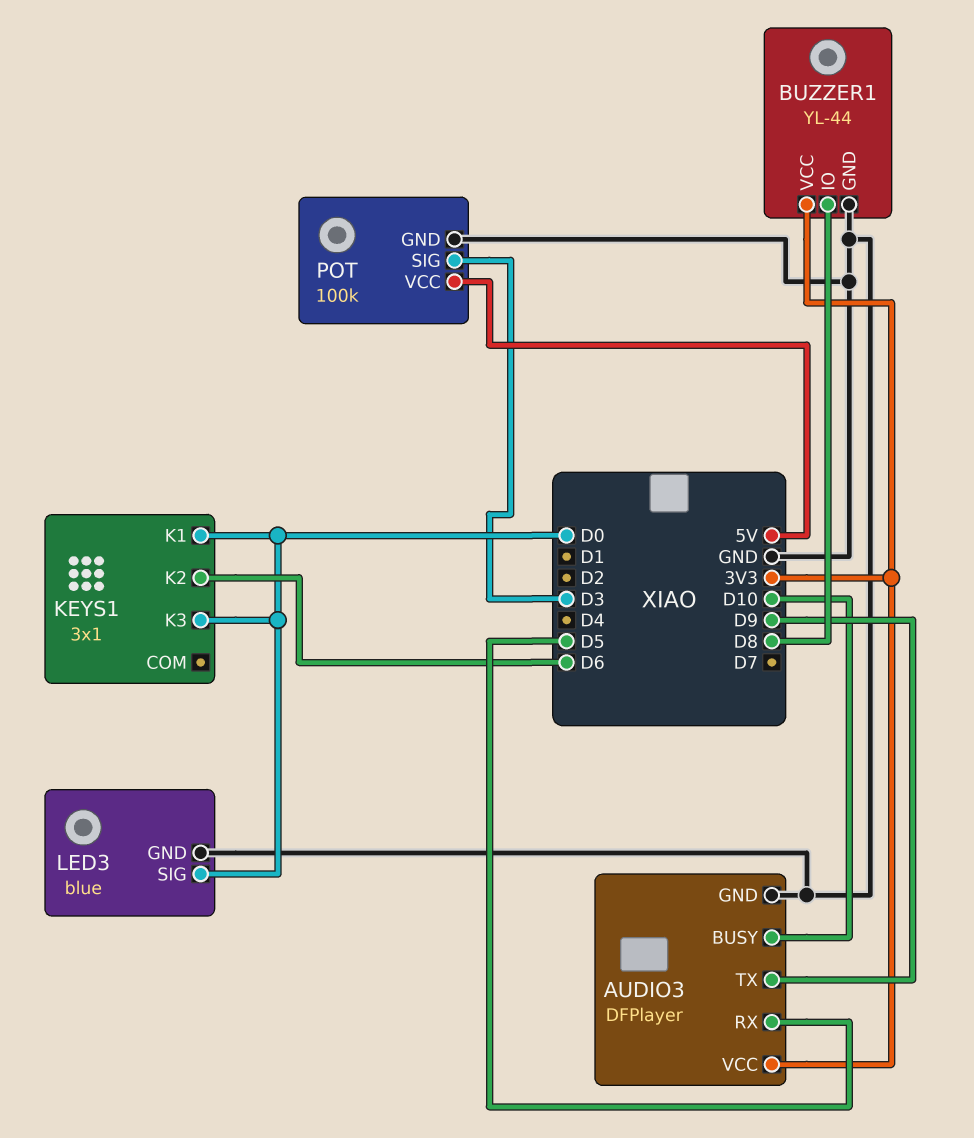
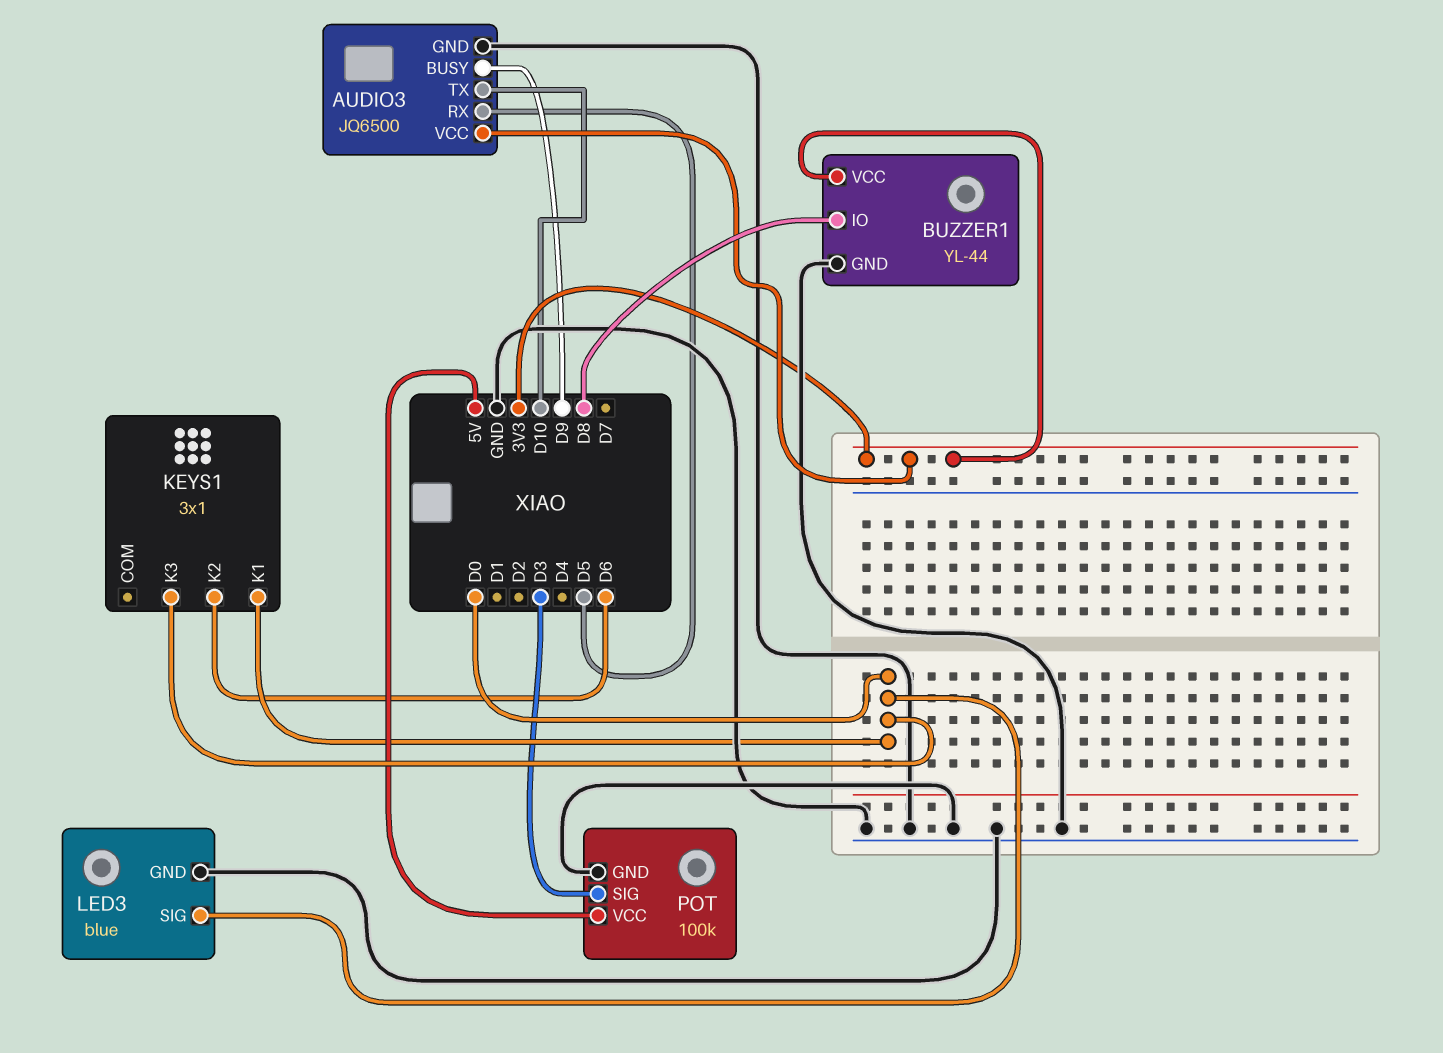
AUDIO3: DFPlayer -> JQ6500
AUDIO3 pin BUSY: D10 -> D9
AUDIO3 pin TX: D9 -> D10

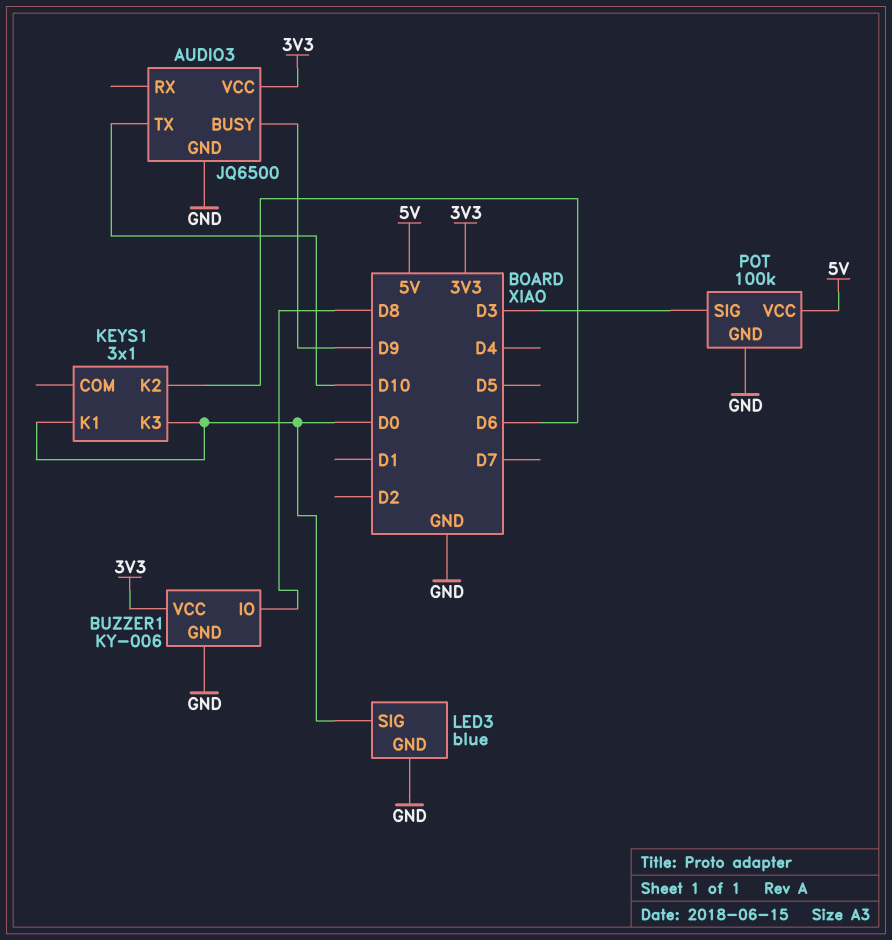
AUDIO3 pin RX: D5 -> none
BUZZER1: YL-44 -> KY-006

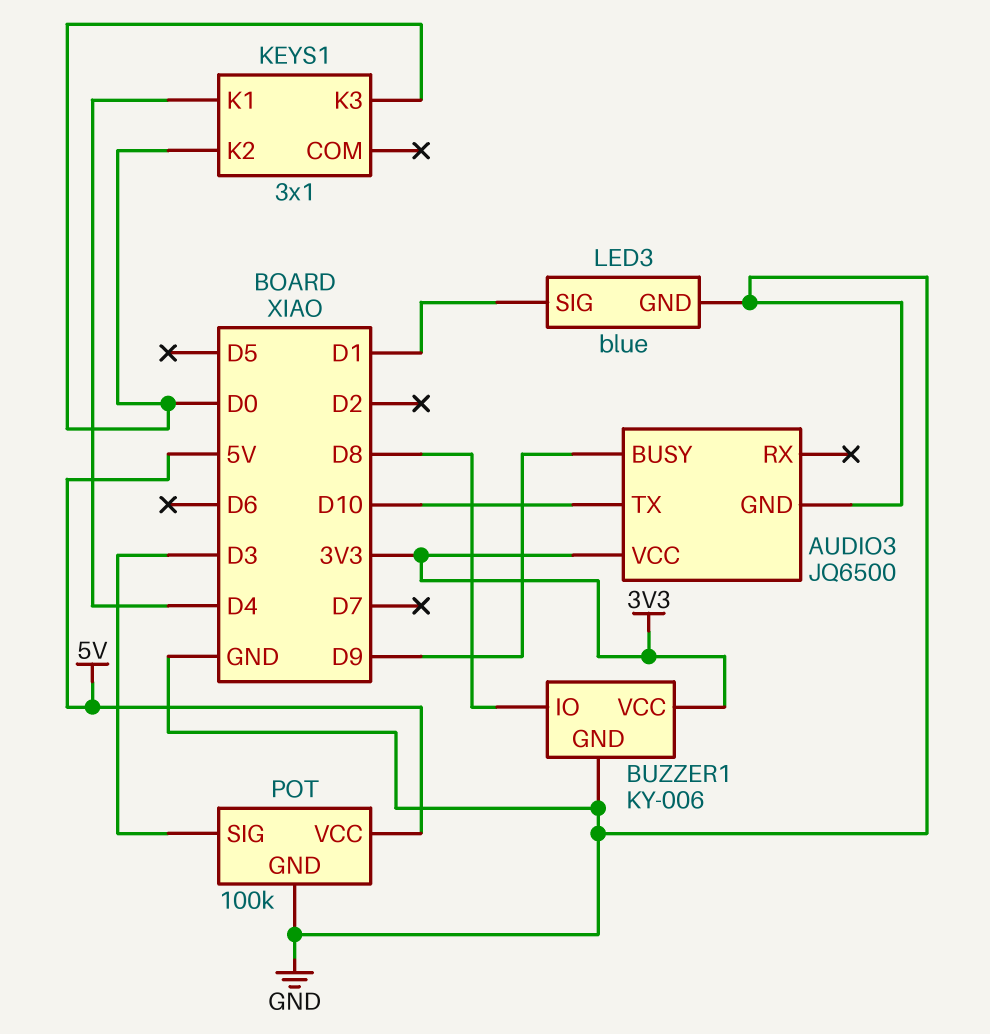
KEYS1 pin K1: D0 -> D4
KEYS1 pin K2: D6 -> D0
LED3 pin SIG: D0 -> D1

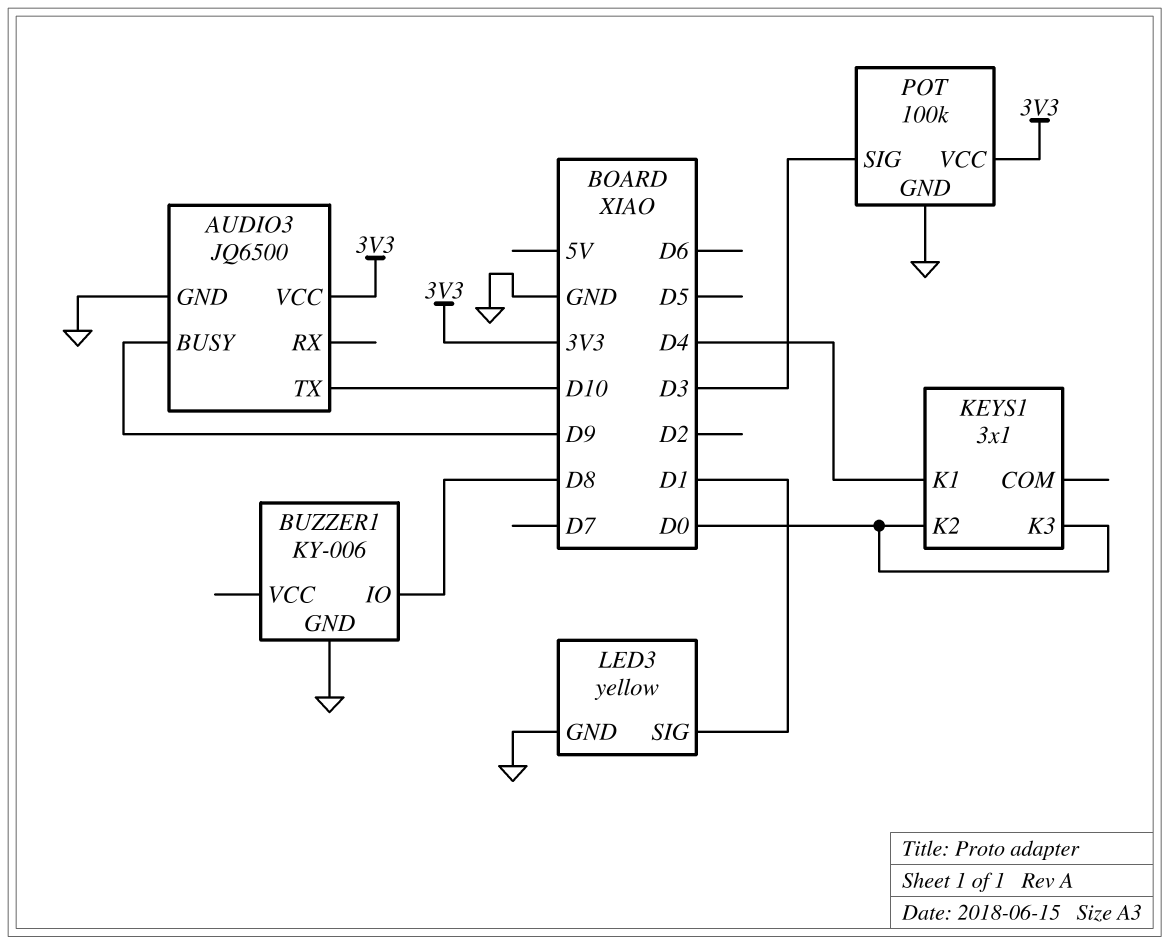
BUZZER1 pin VCC: 3V3 -> none
LED3: blue -> yellow
POT pin VCC: 5V -> 3V3

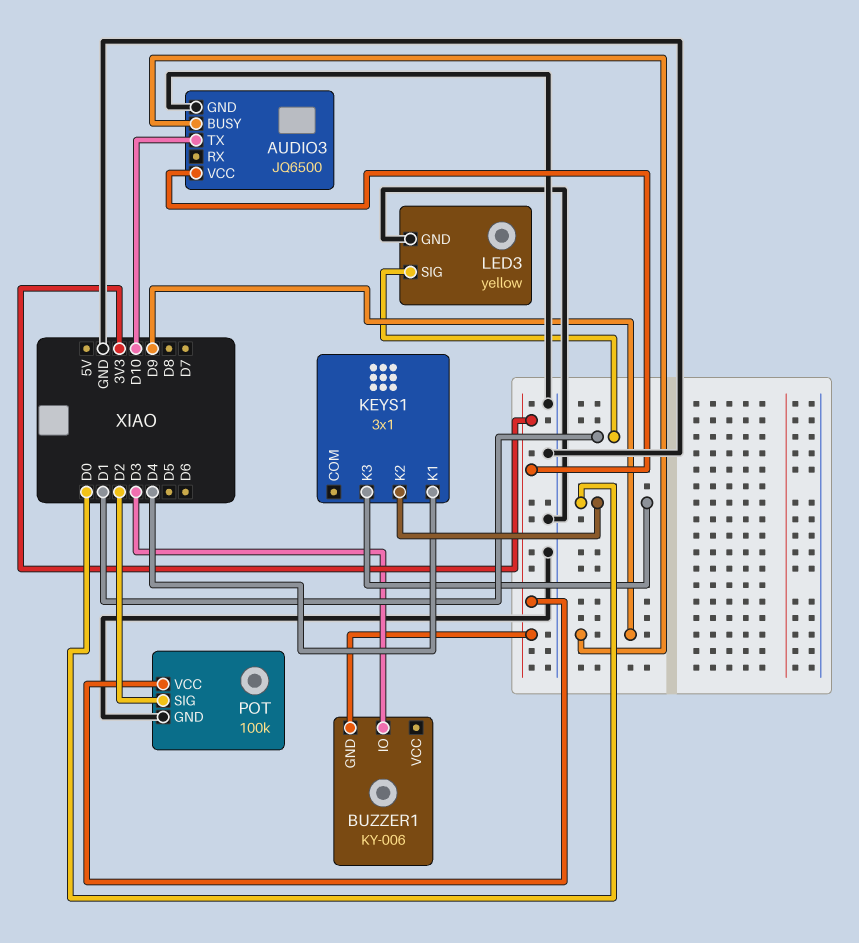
BUZZER1 pin GND: GND -> 3V3
BUZZER1 pin IO: D8 -> D3
POT pin SIG: D3 -> D2

